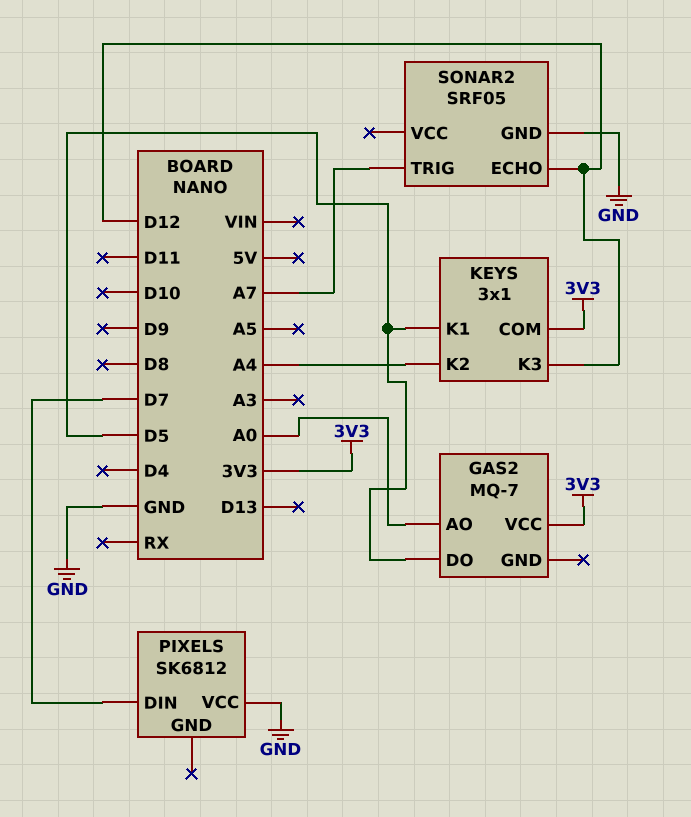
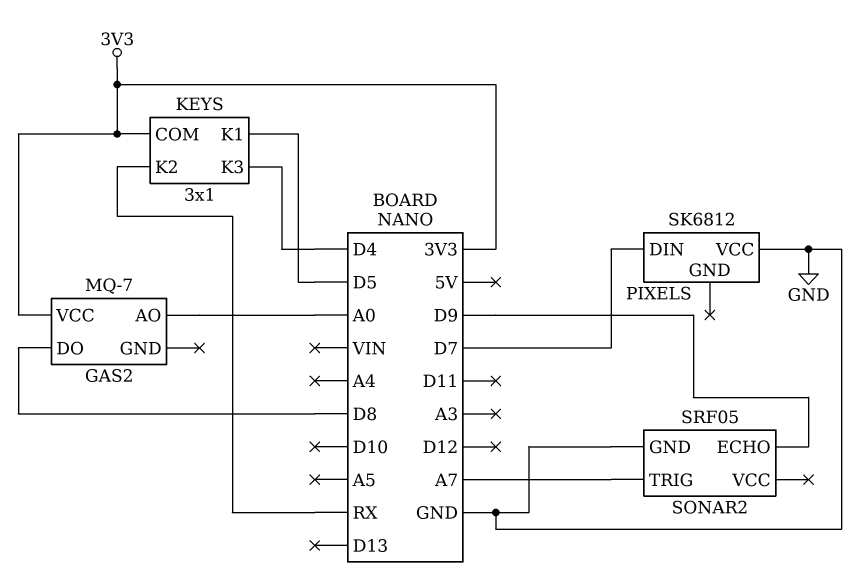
GAS2 pin DO: D5 -> D8
KEYS pin K2: A4 -> RX
KEYS pin K3: D12 -> D4
SONAR2 pin ECHO: D12 -> D9

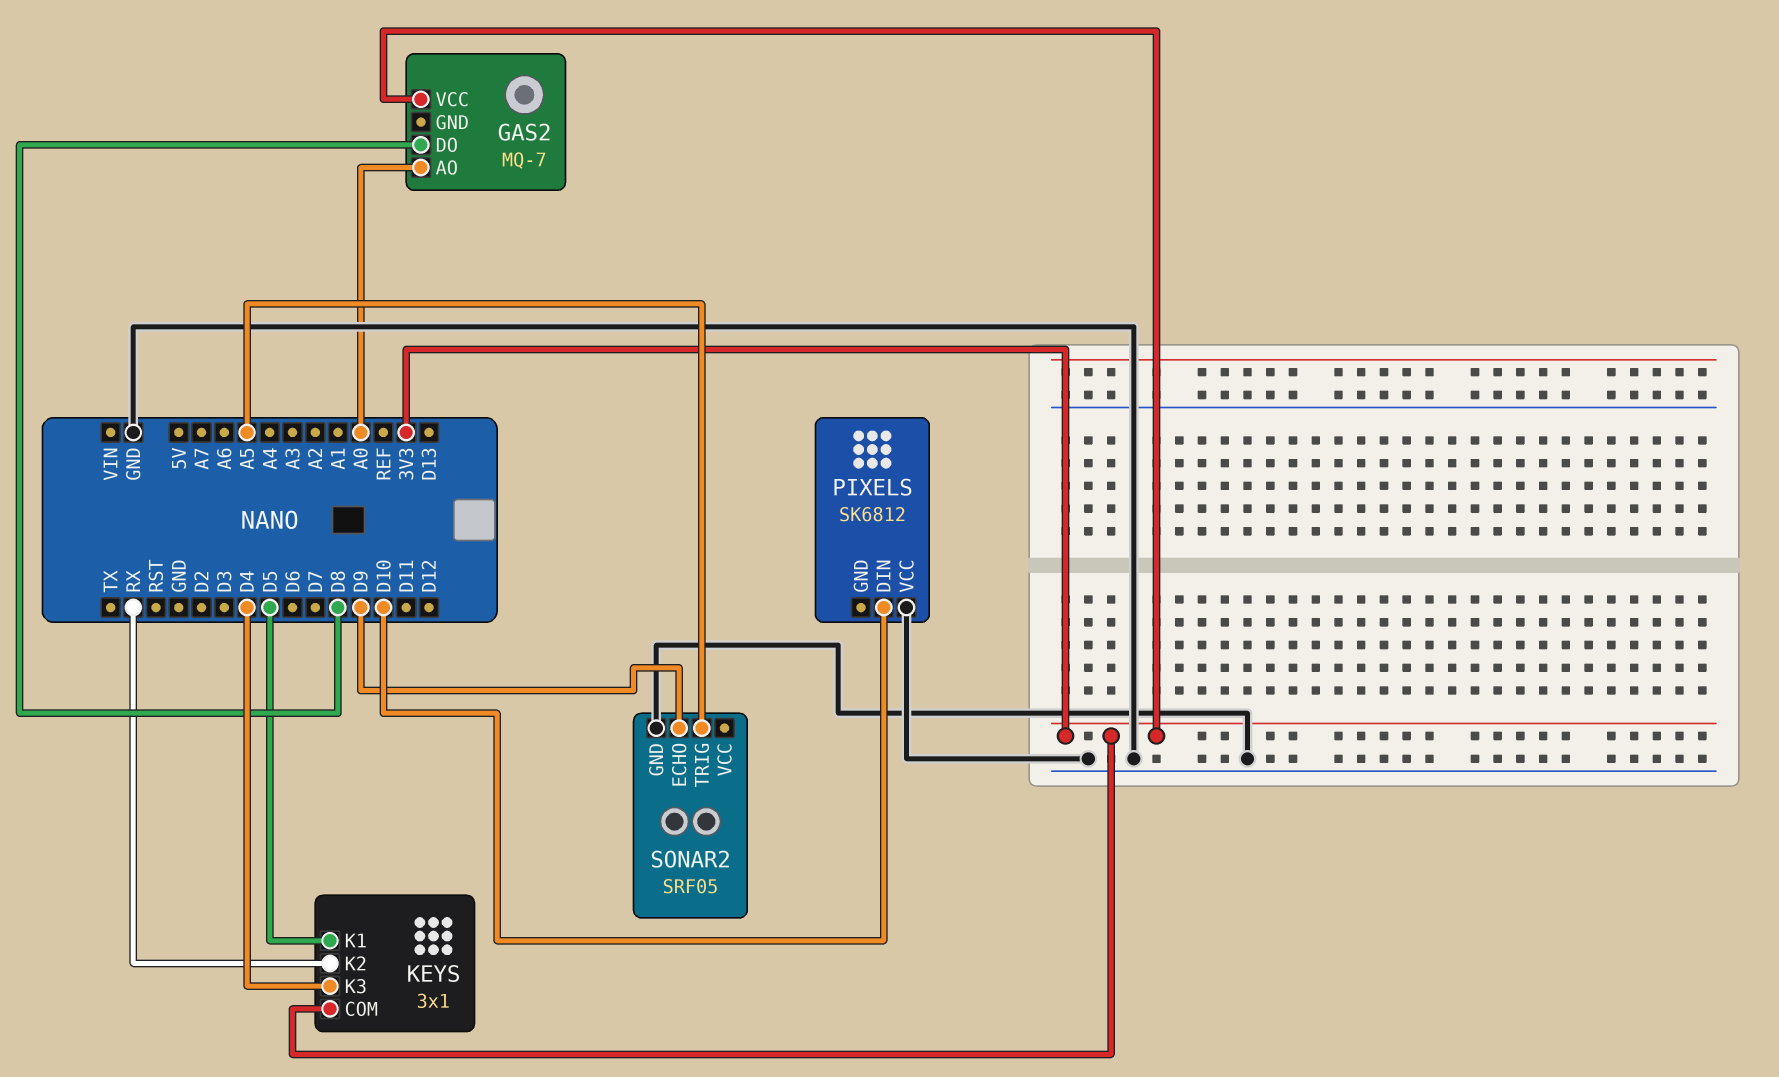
PIXELS pin DIN: D7 -> D10
SONAR2 pin TRIG: A7 -> A5

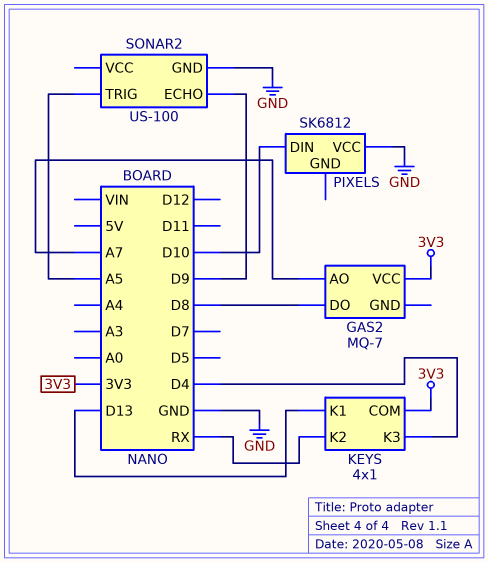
GAS2 pin AO: A0 -> A7
KEYS: 3x1 -> 4x1
KEYS pin K1: D5 -> D13
SONAR2: SRF05 -> US-100

